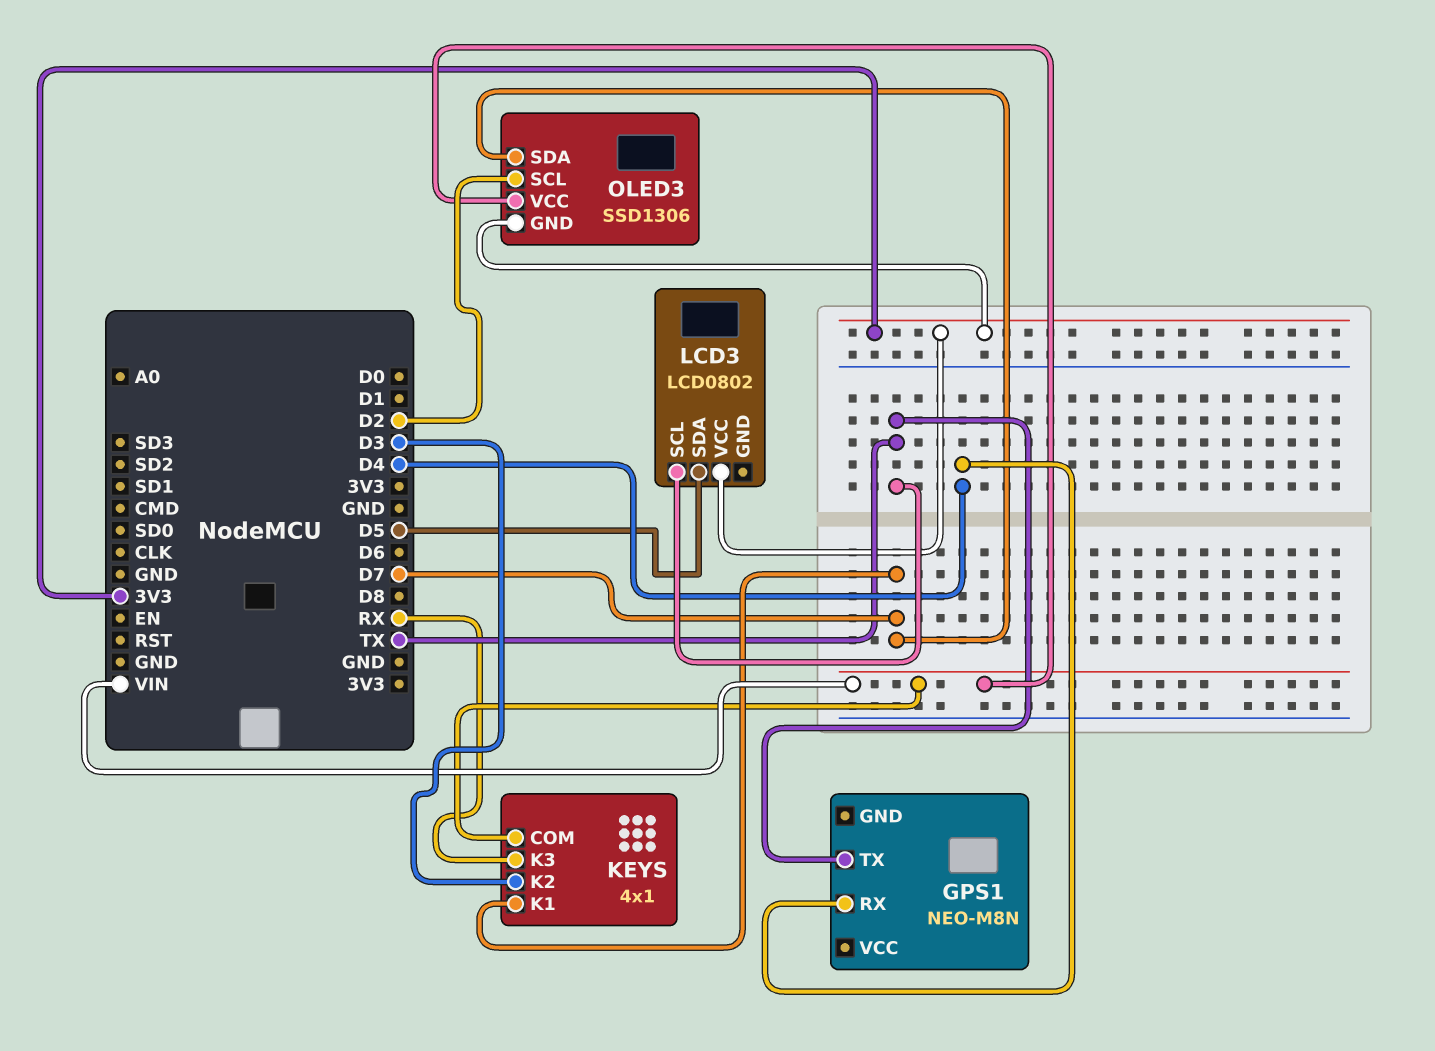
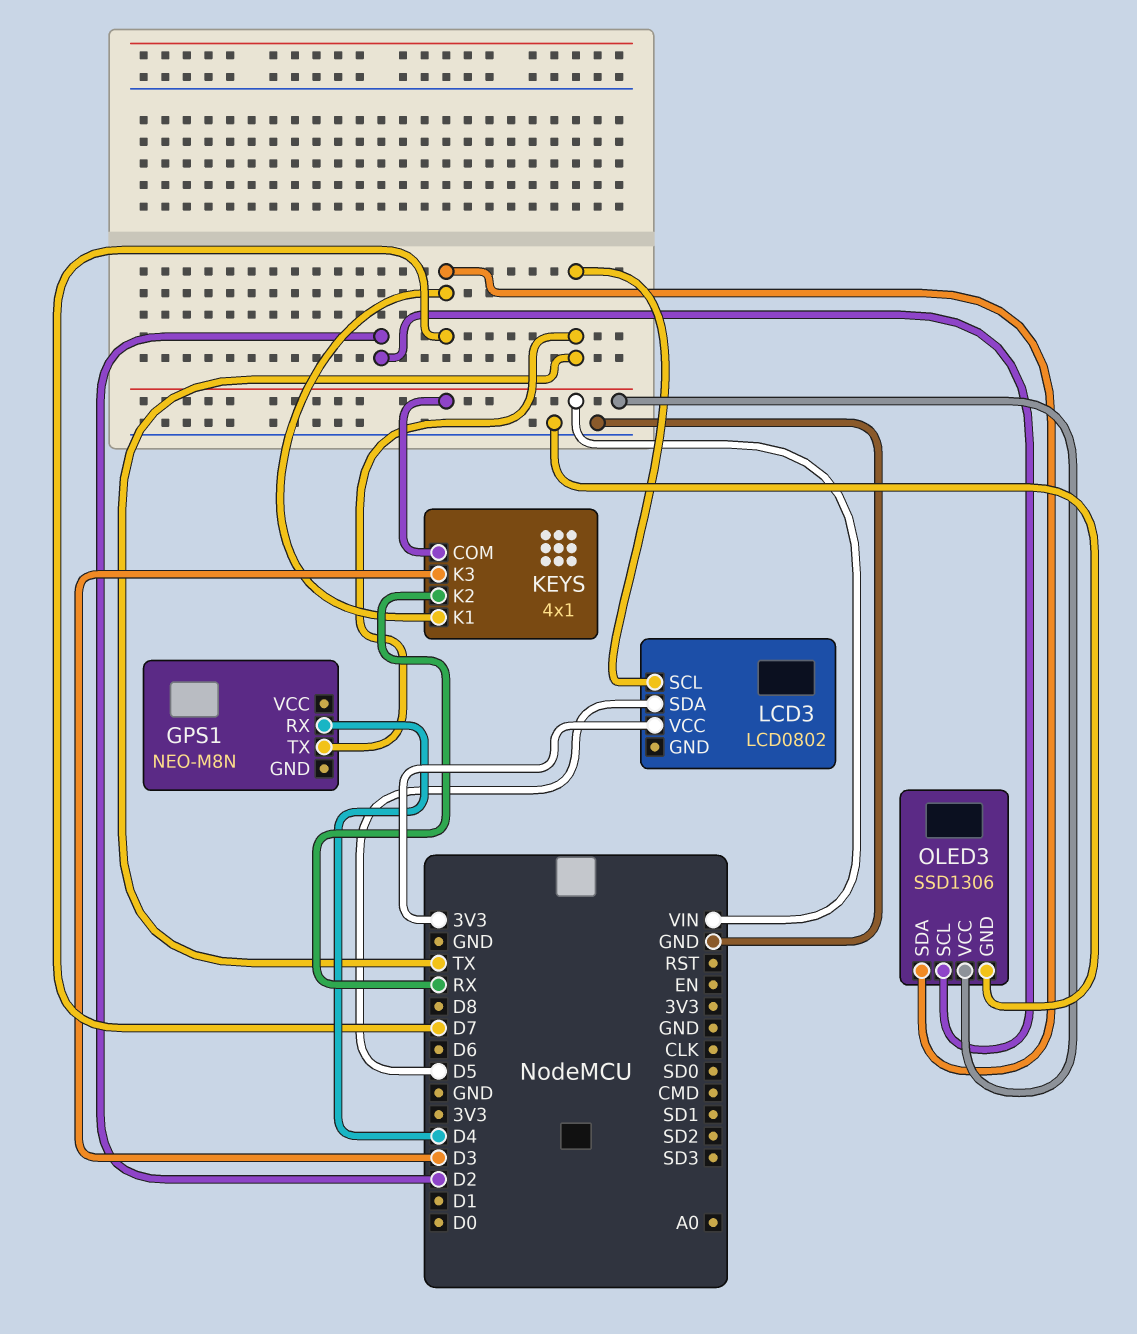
KEYS pin K2: D3 -> RX
KEYS pin K3: RX -> D3
OLED3 pin GND: 3V3 -> GND

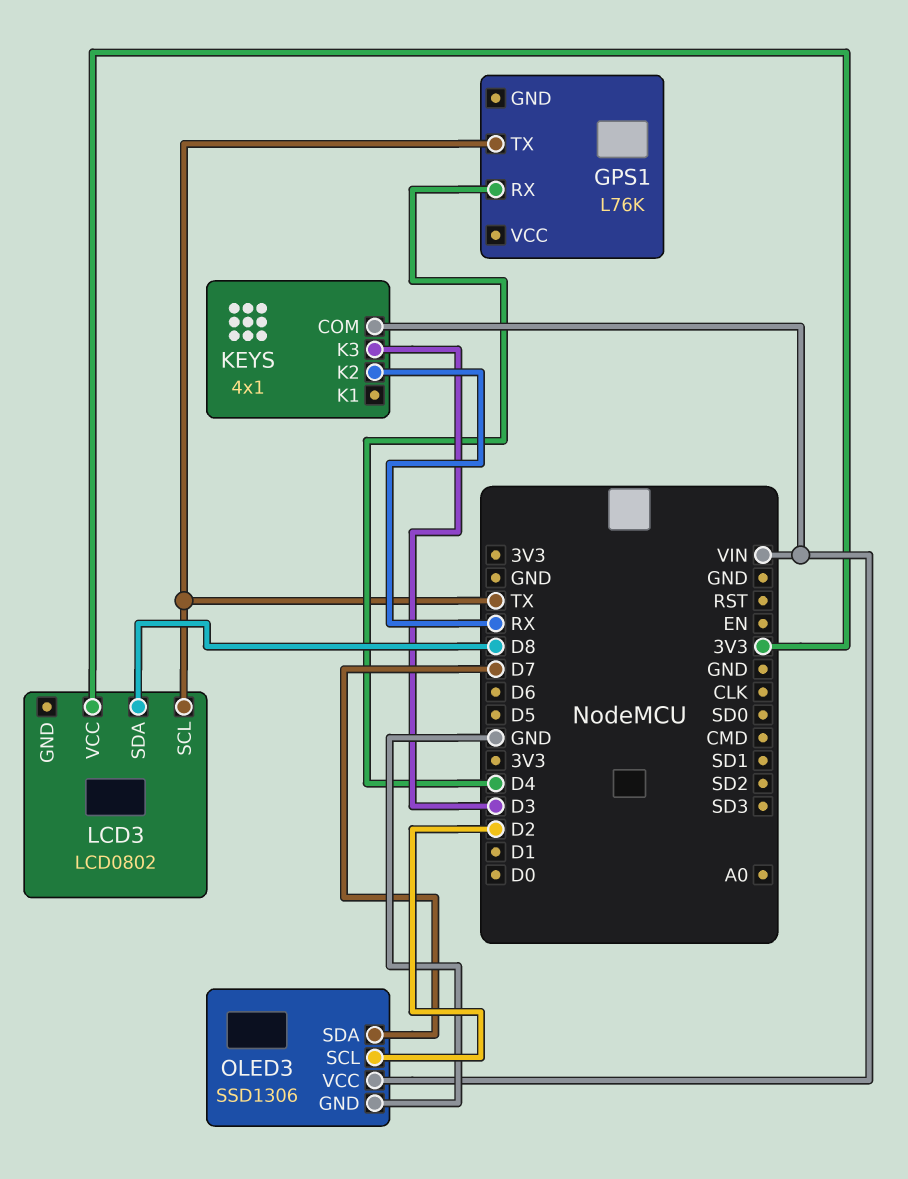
GPS1: NEO-M8N -> L76K
KEYS pin K1: D7 -> none
LCD3 pin SDA: D5 -> D8

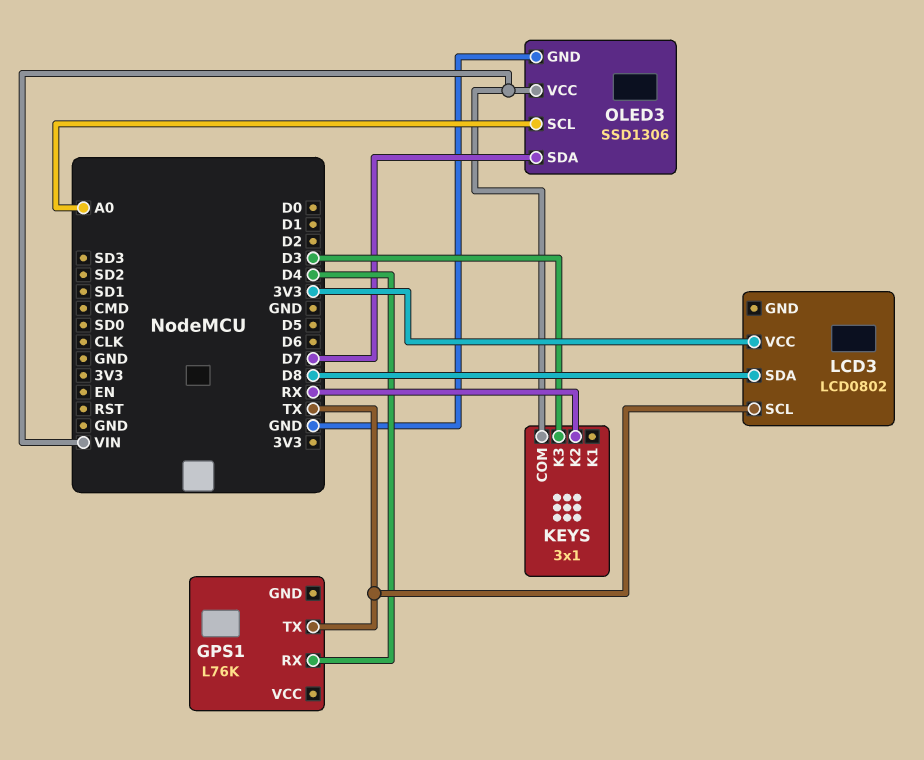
KEYS: 4x1 -> 3x1
OLED3 pin SCL: D2 -> A0

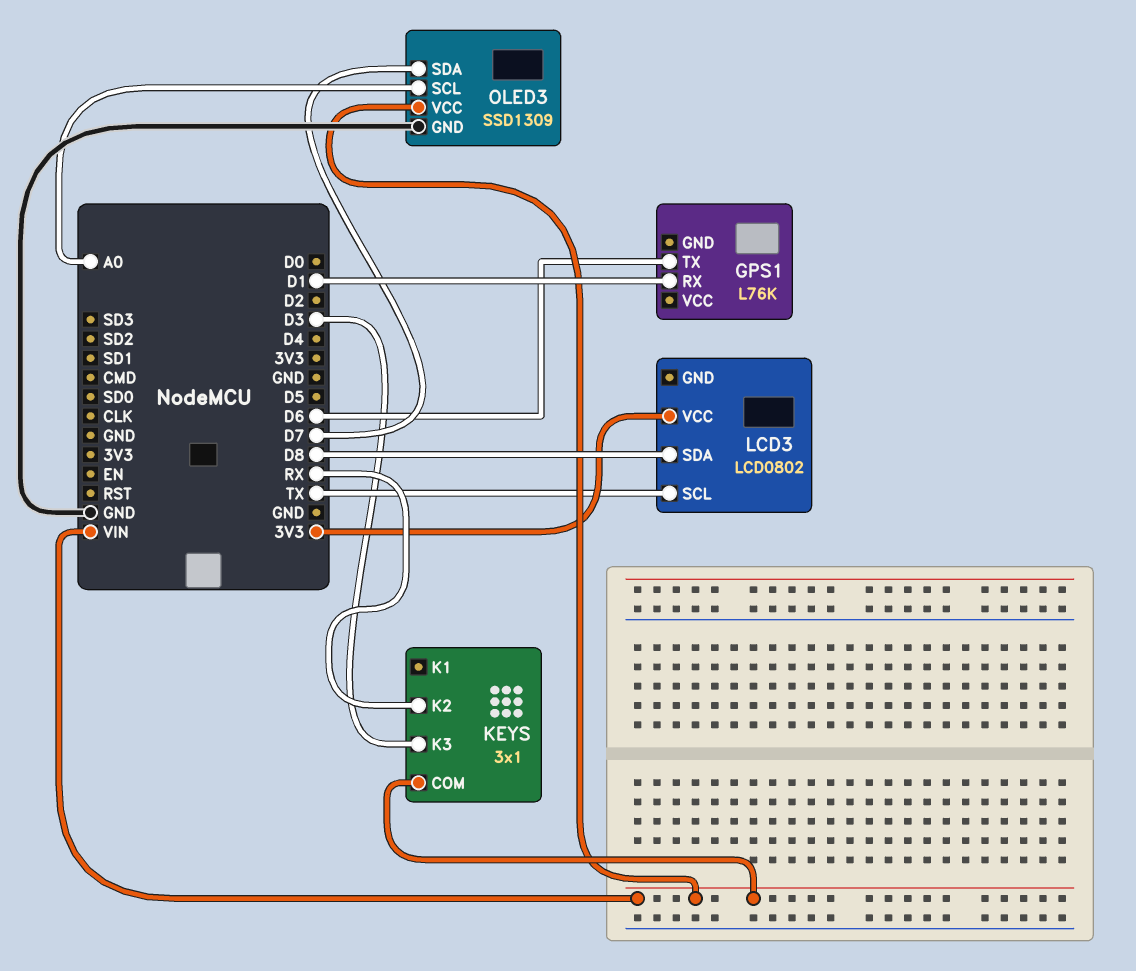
GPS1 pin RX: D4 -> D1
GPS1 pin TX: TX -> D6
OLED3: SSD1306 -> SSD1309

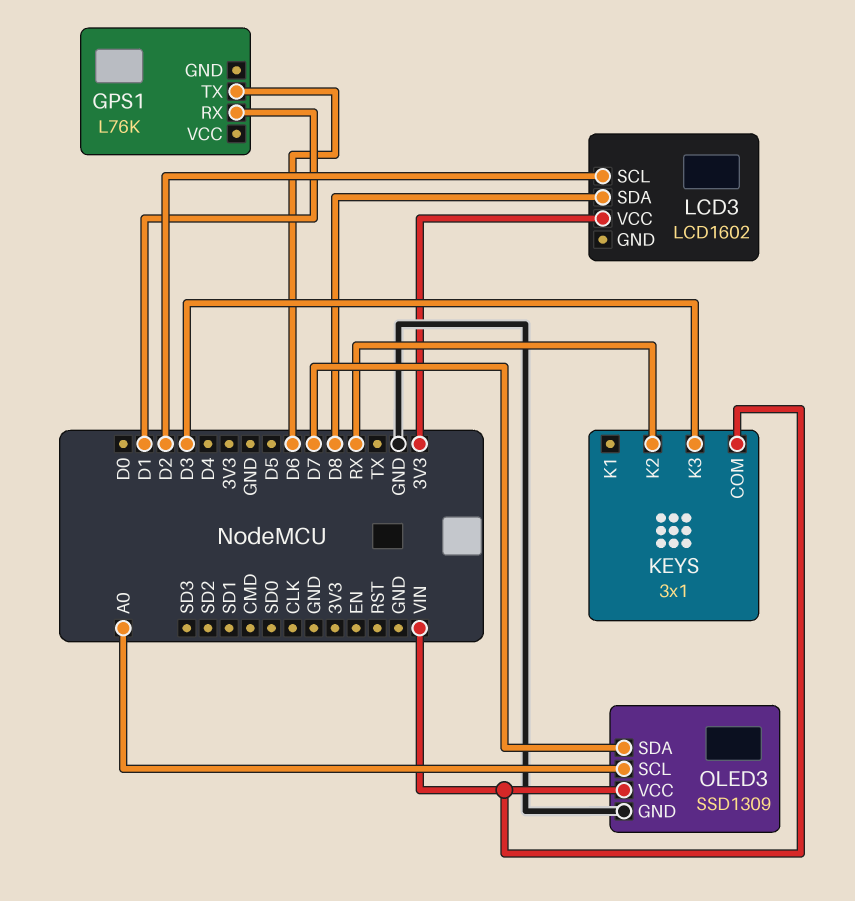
LCD3: LCD0802 -> LCD1602
LCD3 pin SCL: TX -> D2

